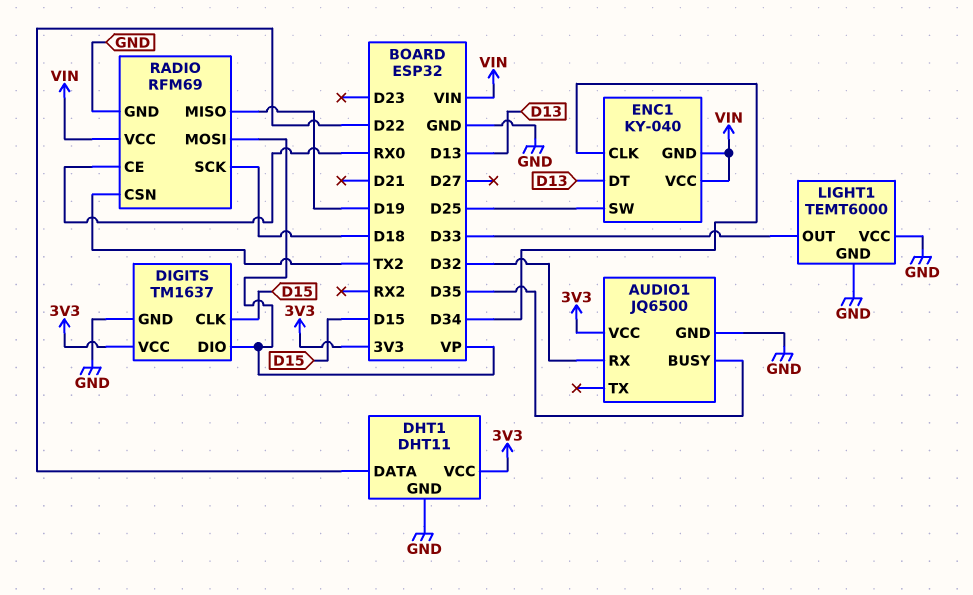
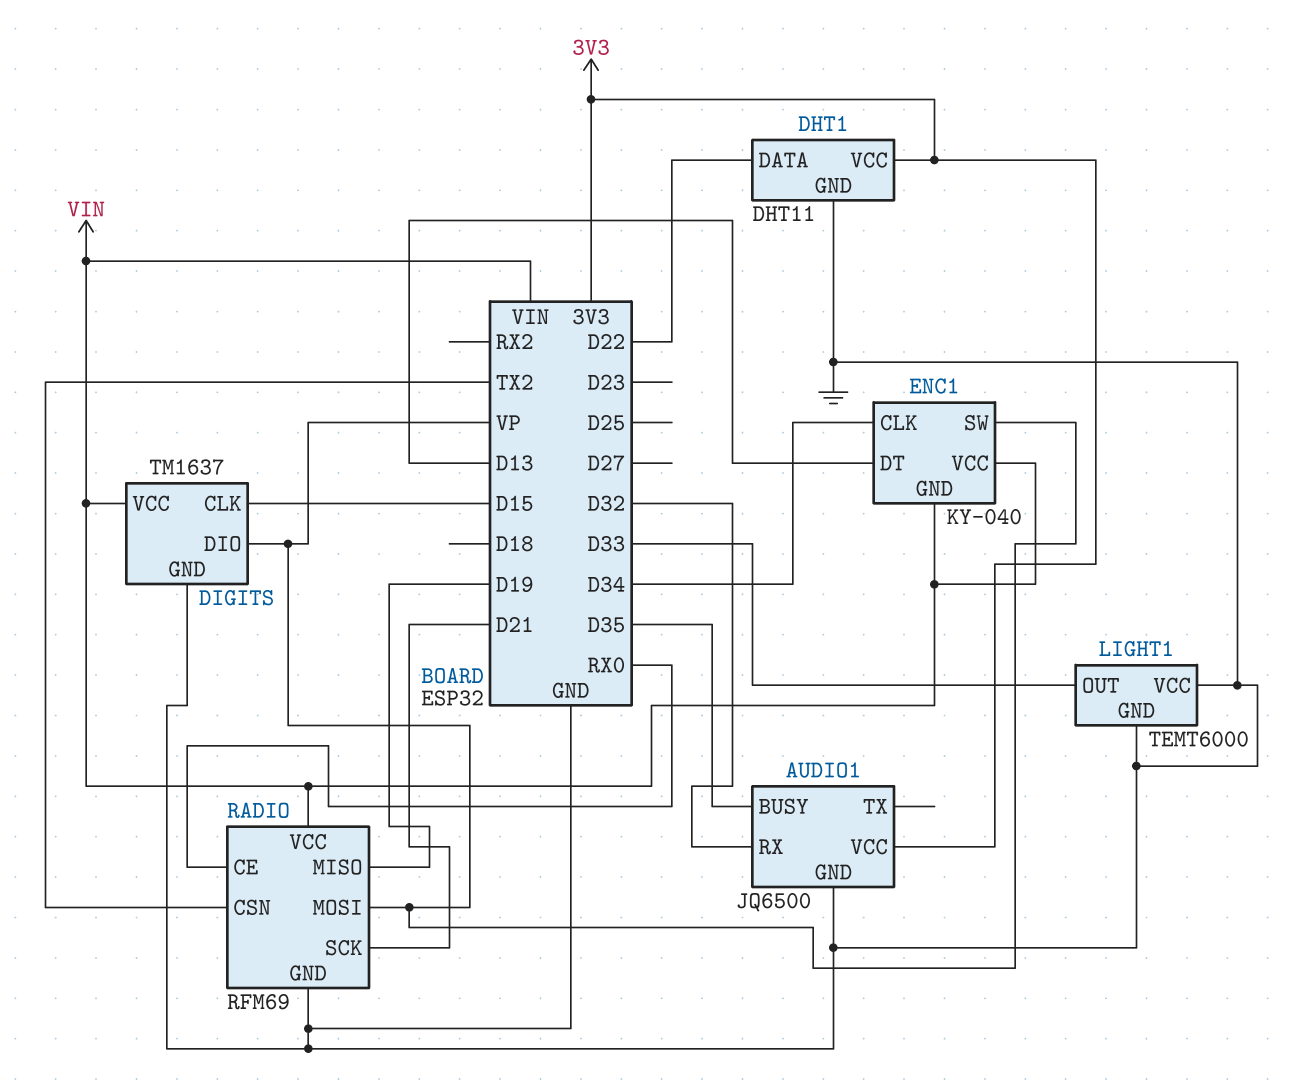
DIGITS pin VCC: 3V3 -> VIN
ENC1 pin SW: D25 -> VP
RADIO pin SCK: D18 -> D21

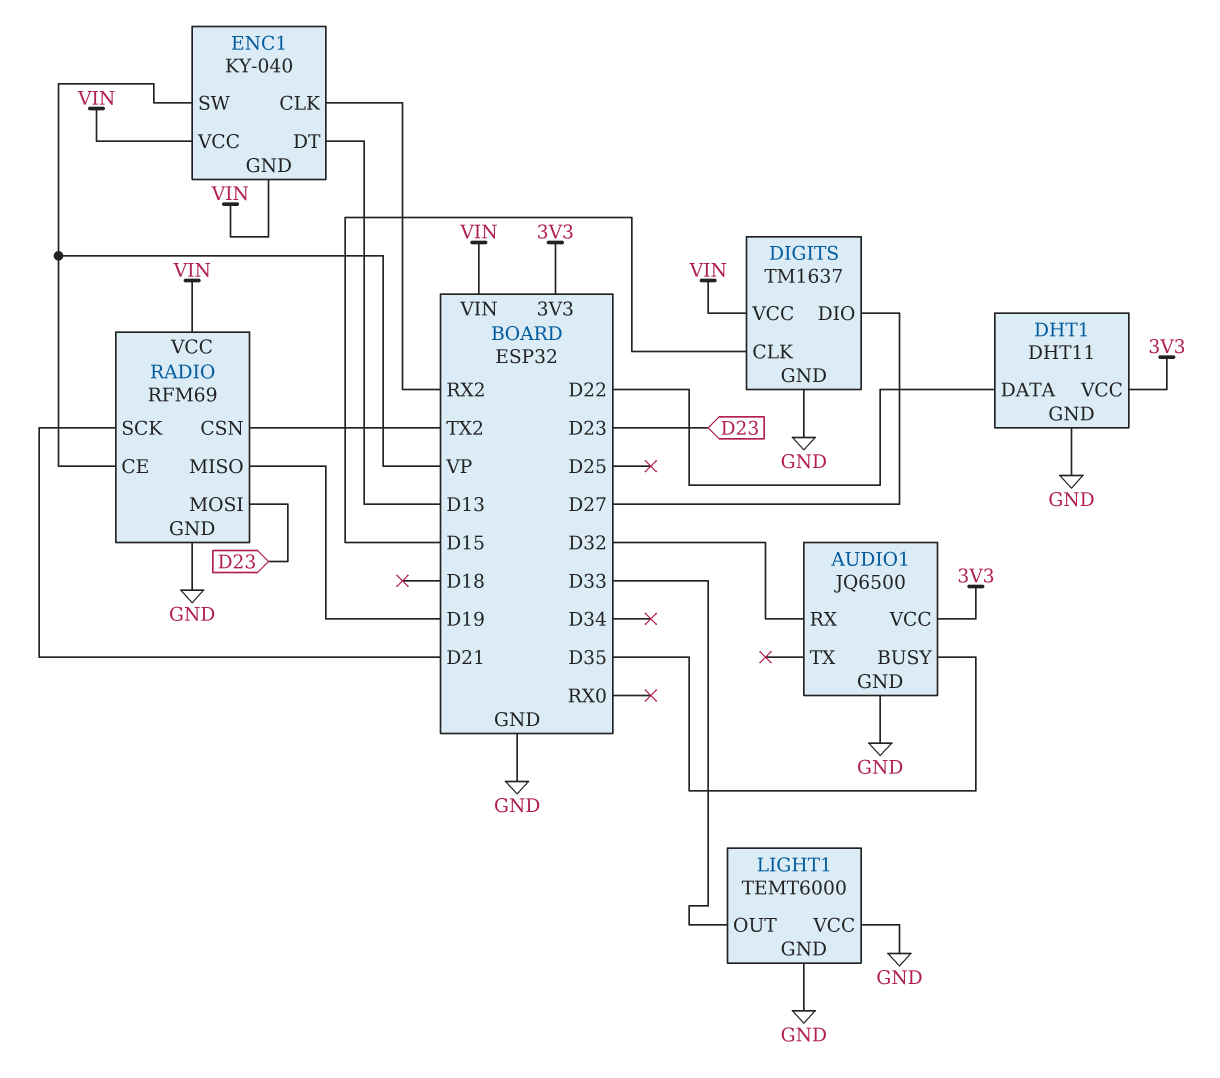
DIGITS pin DIO: VP -> D27
ENC1 pin CLK: D34 -> RX2
RADIO pin CE: RX0 -> VP
RADIO pin MOSI: VP -> D23

